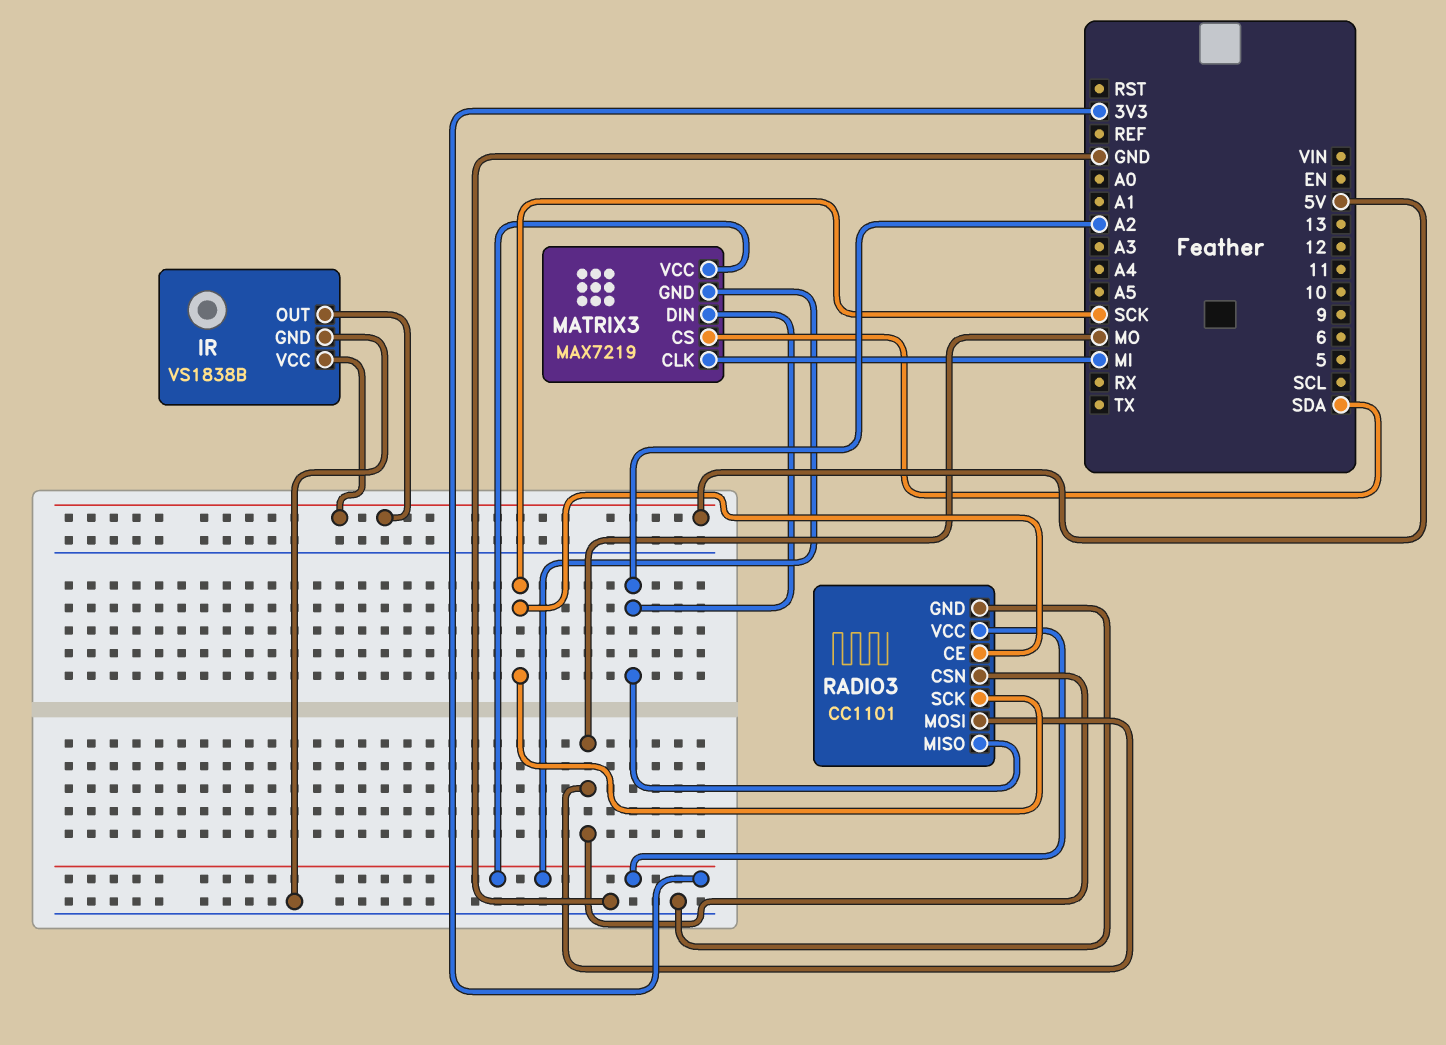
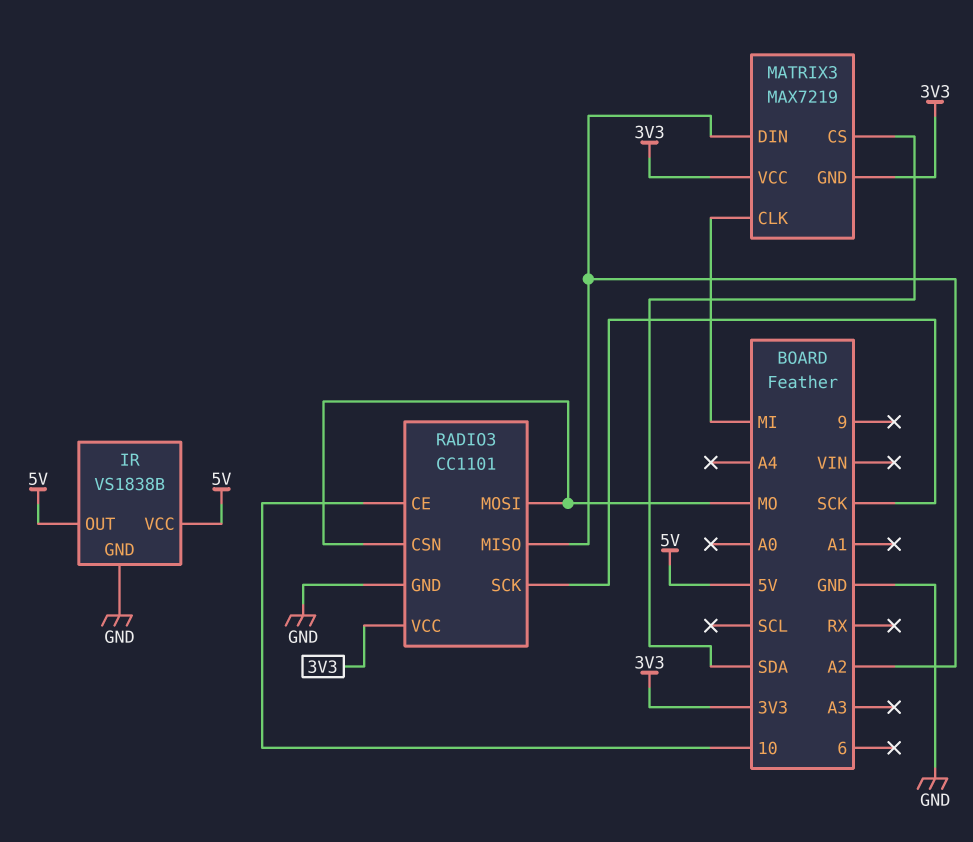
RADIO3 pin CE: SCK -> 10

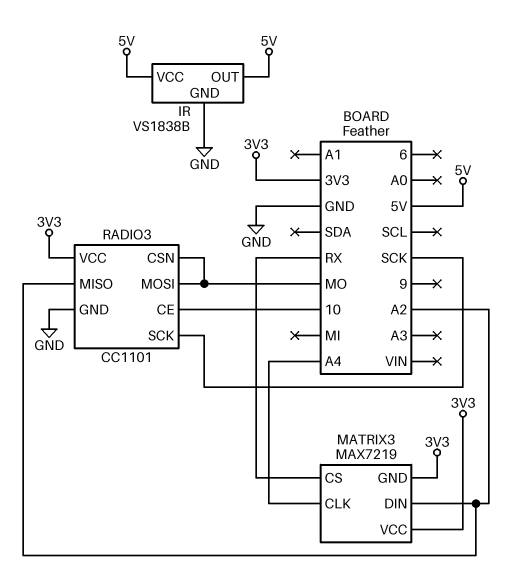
MATRIX3 pin CLK: MI -> A4
MATRIX3 pin CS: SDA -> RX

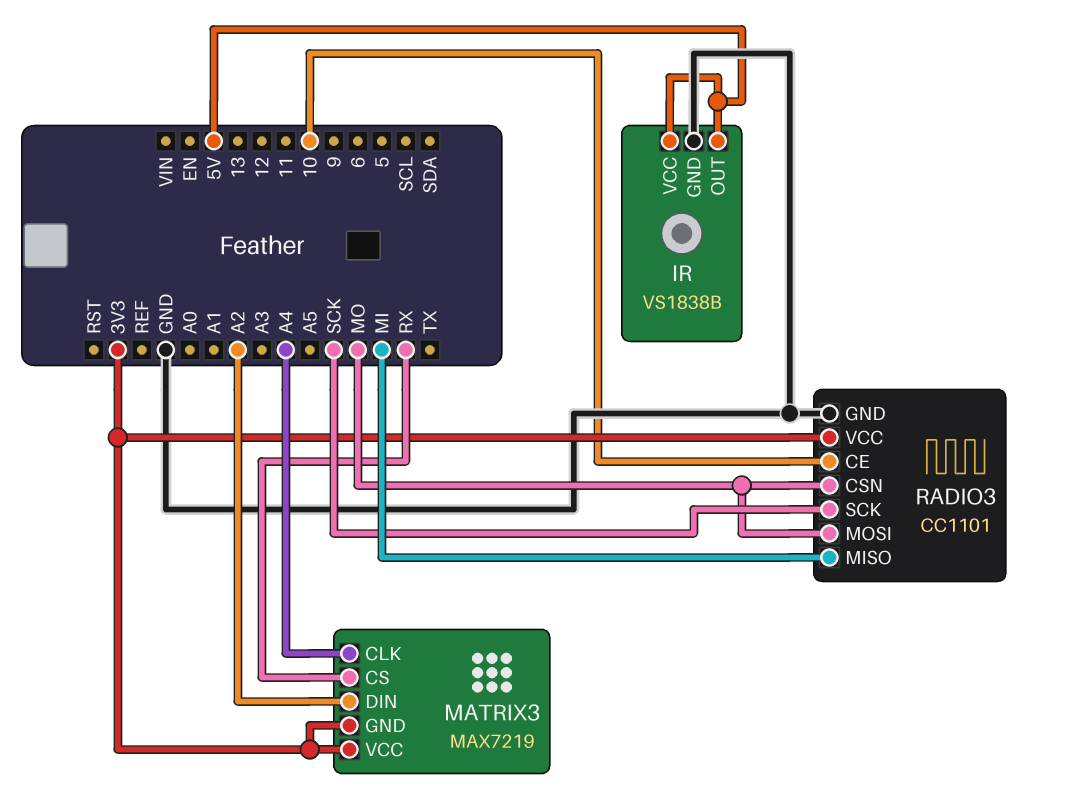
RADIO3 pin MISO: A2 -> MI

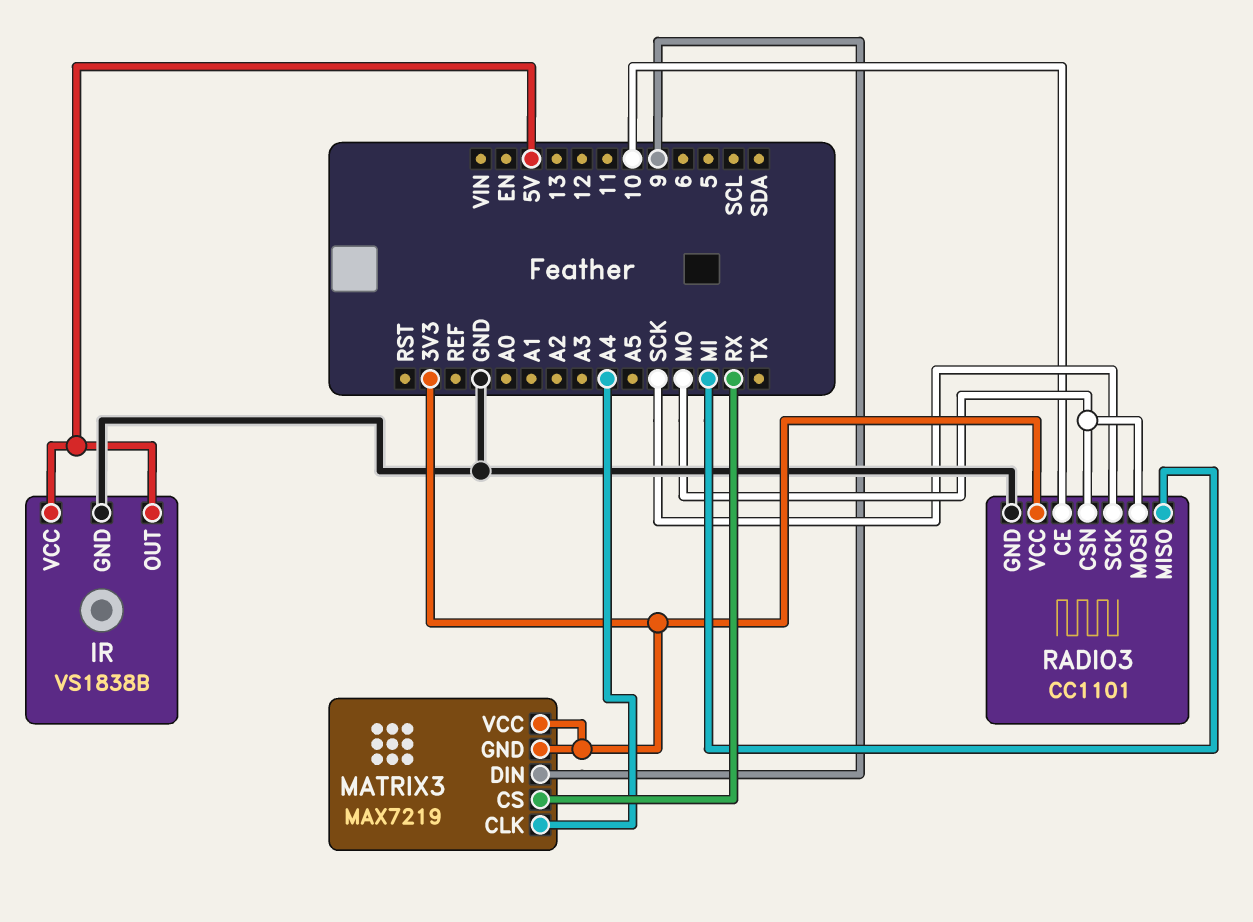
MATRIX3 pin DIN: A2 -> 9

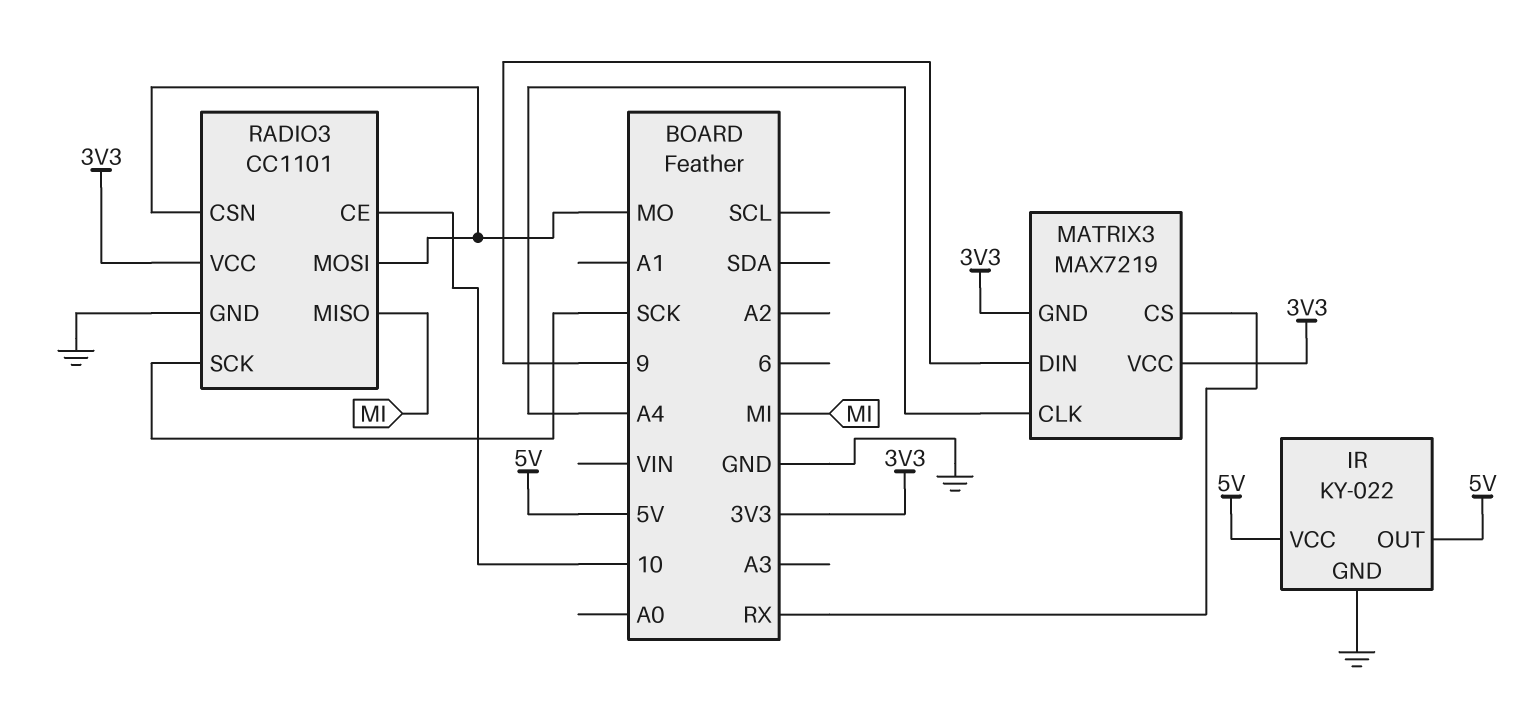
IR: VS1838B -> KY-022

